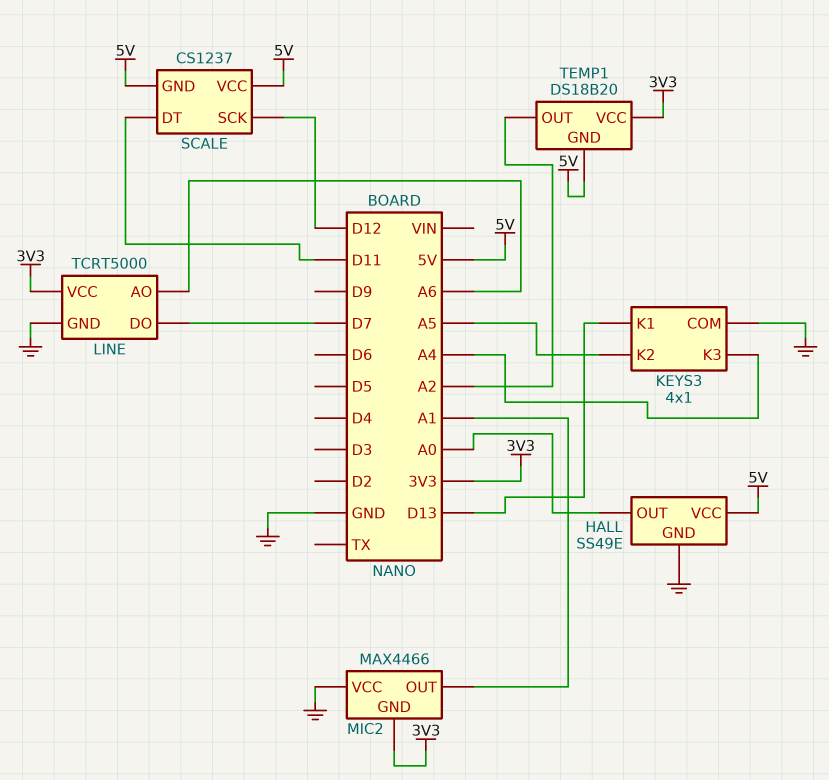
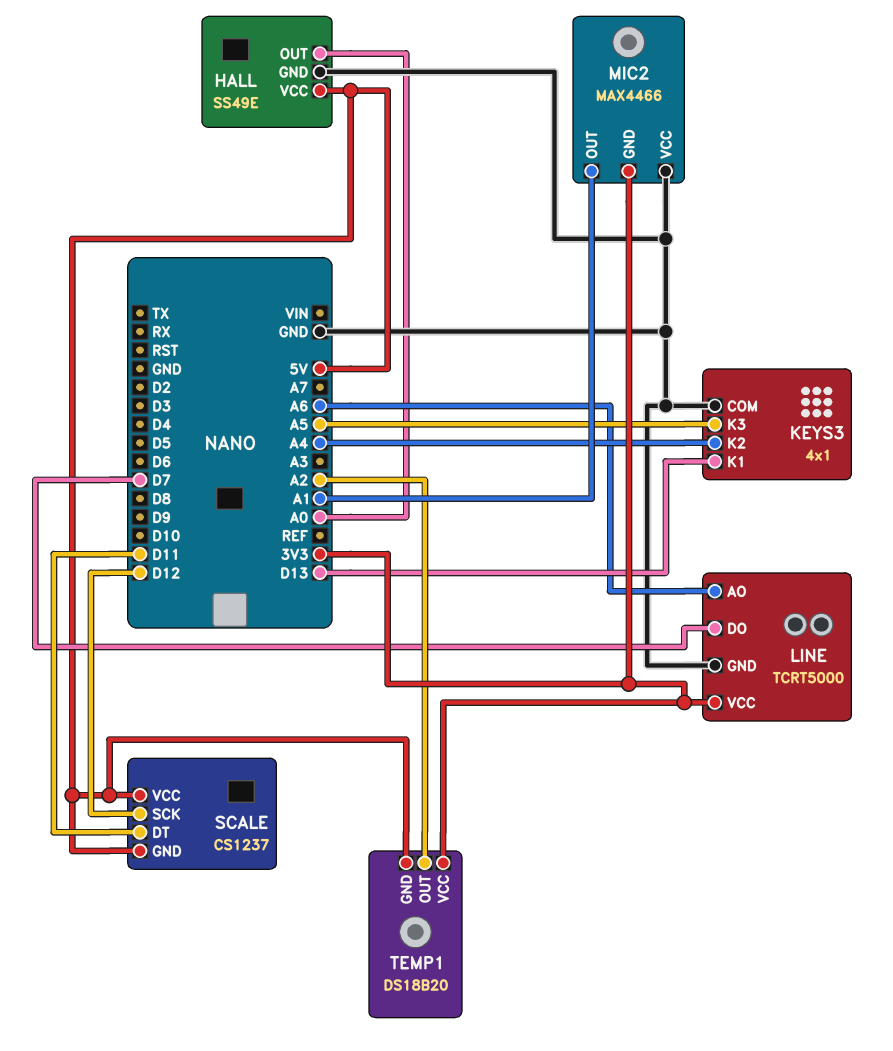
KEYS3 pin K2: A5 -> A4
KEYS3 pin K3: A4 -> A5

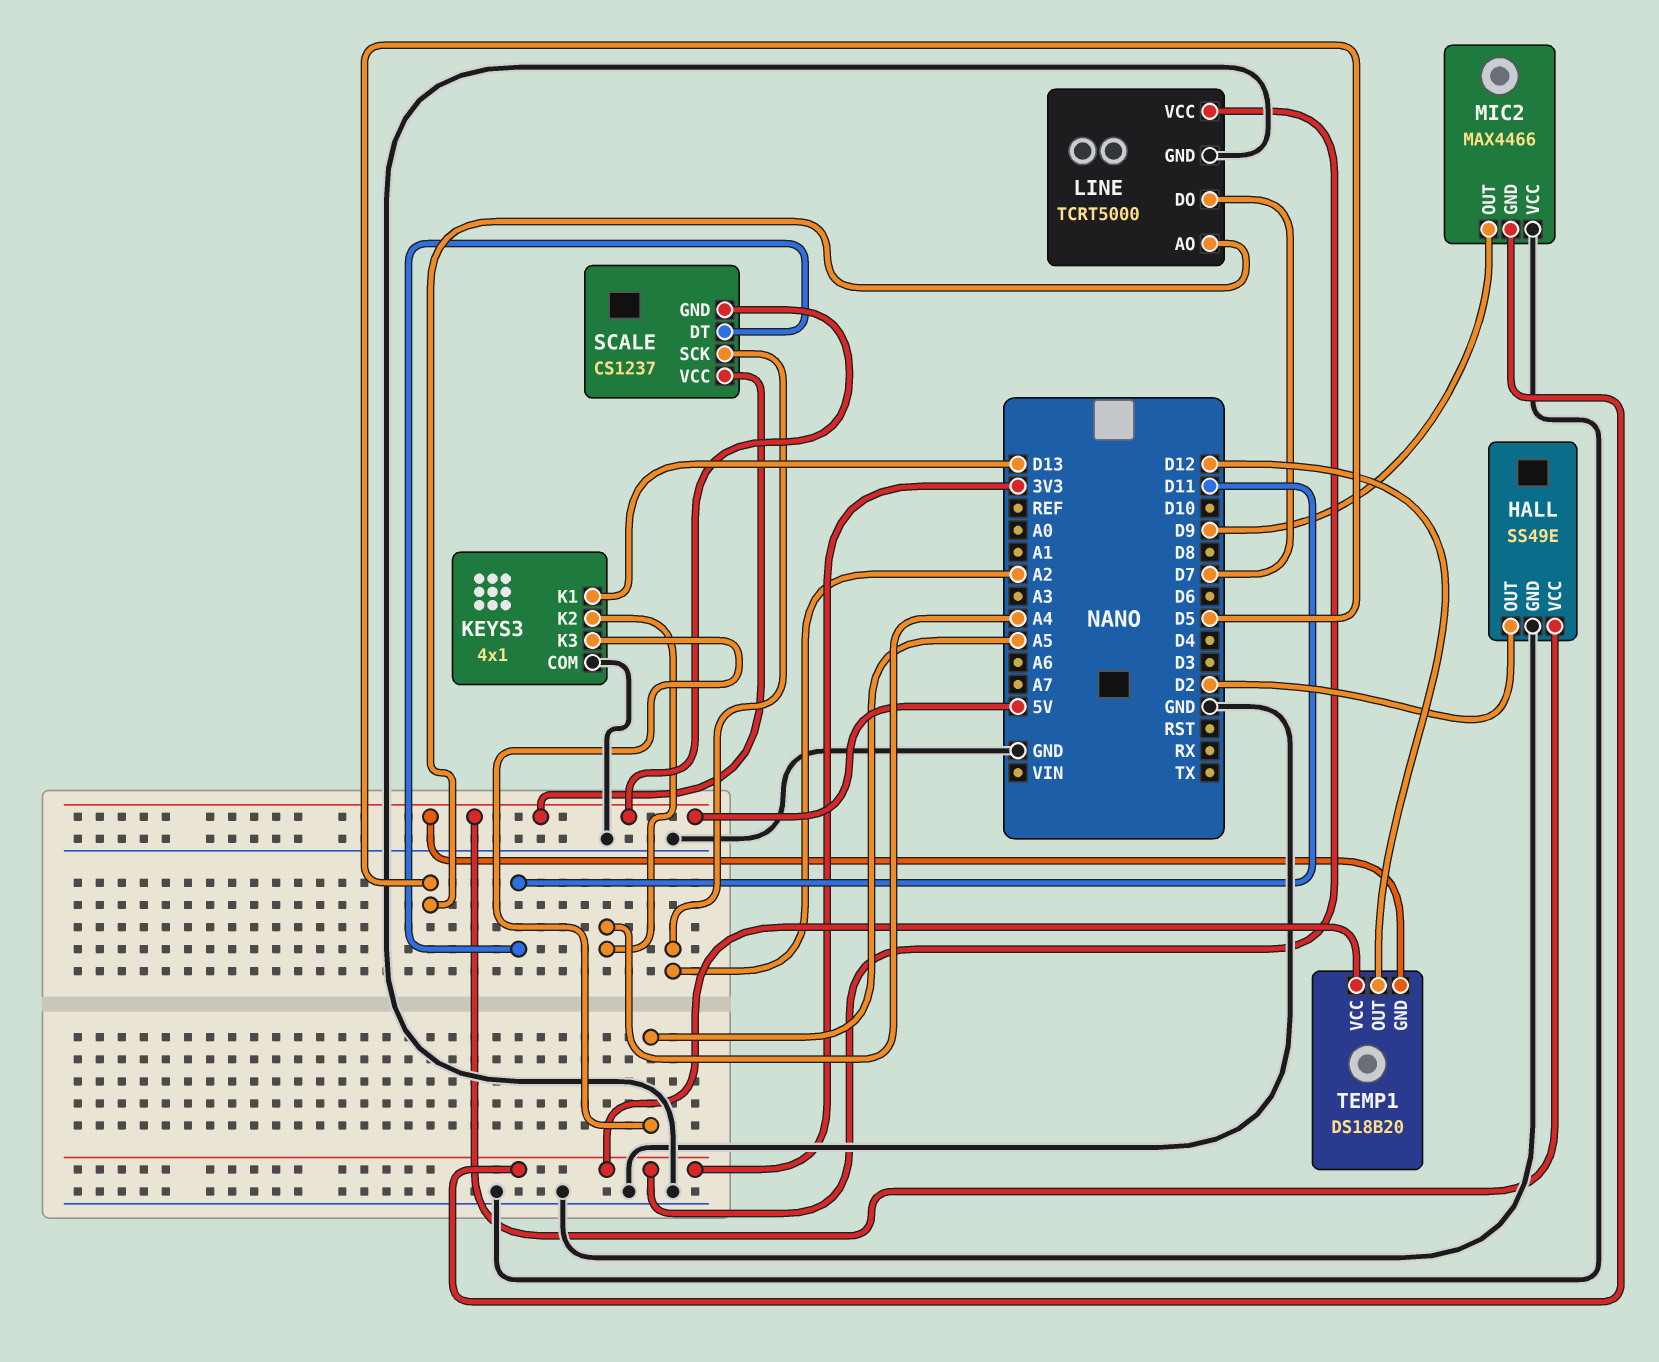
HALL pin OUT: A0 -> D2
LINE pin AO: A6 -> D5
MIC2 pin OUT: A1 -> D9
SCALE pin SCK: D12 -> A2
TEMP1 pin OUT: A2 -> D12

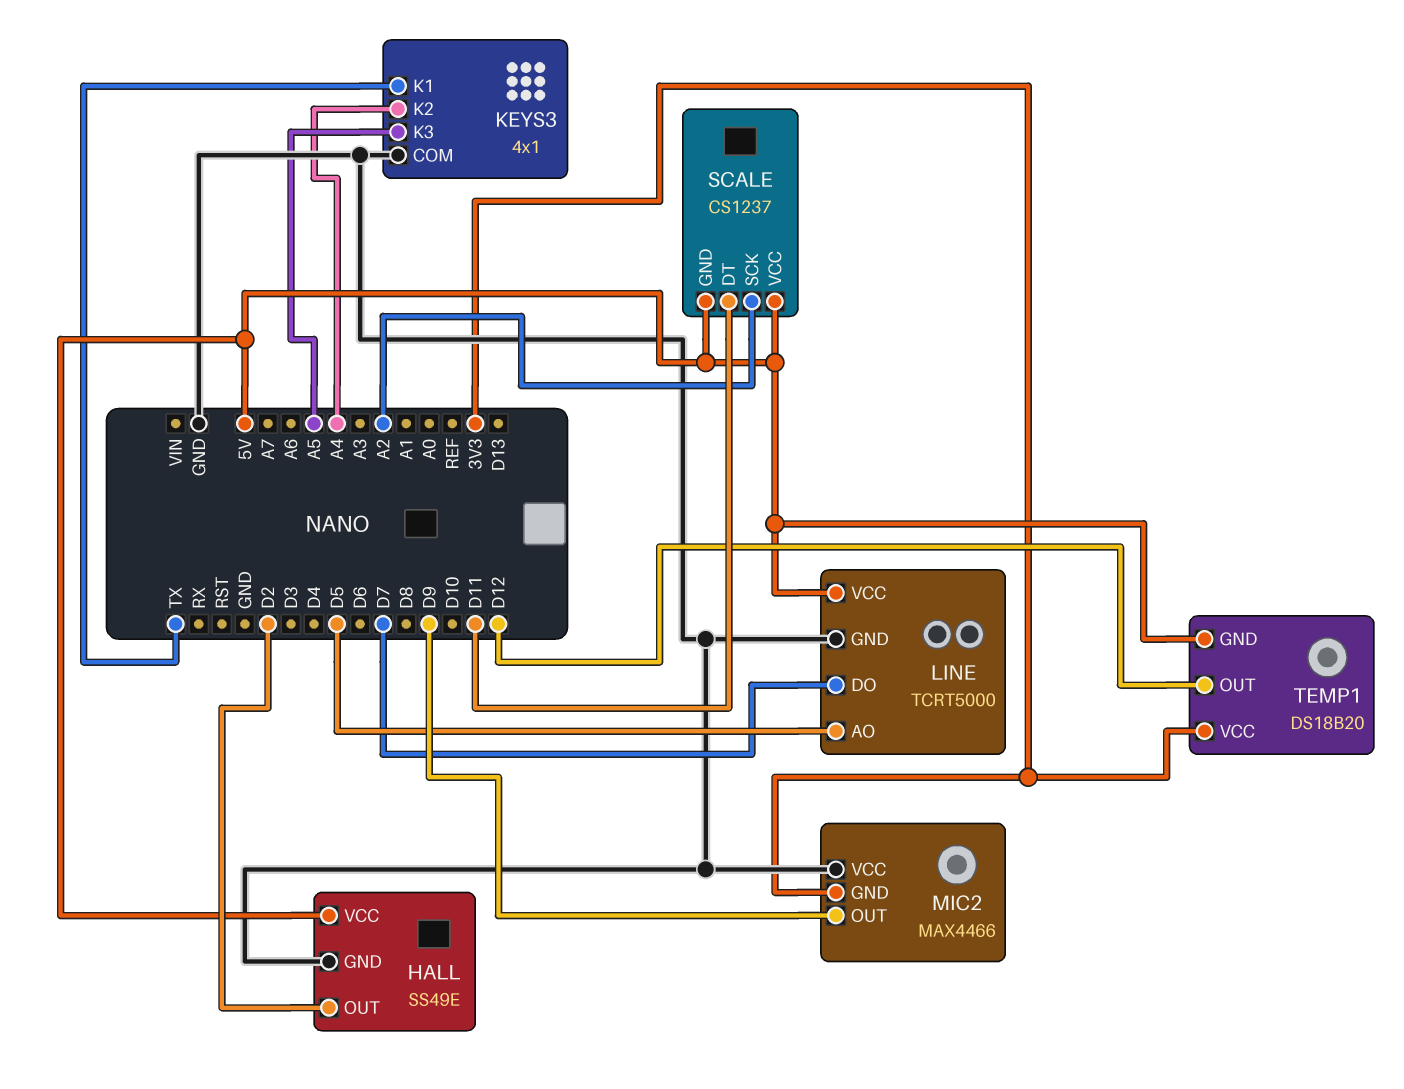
KEYS3 pin K1: D13 -> TX
LINE pin VCC: 3V3 -> 5V

